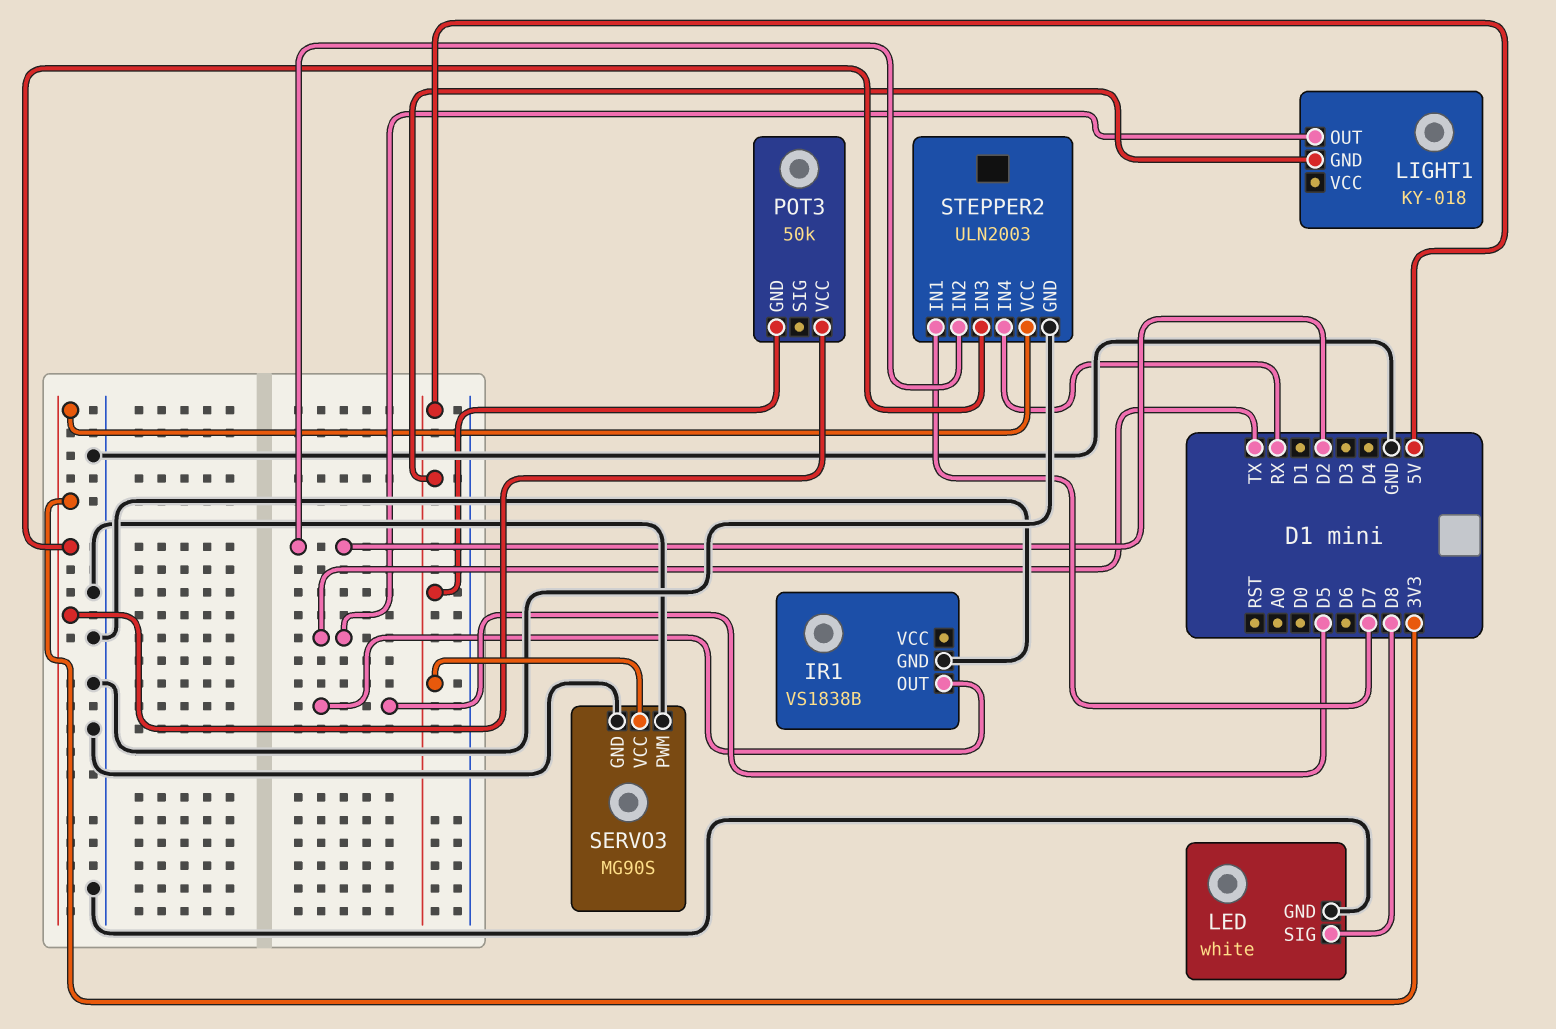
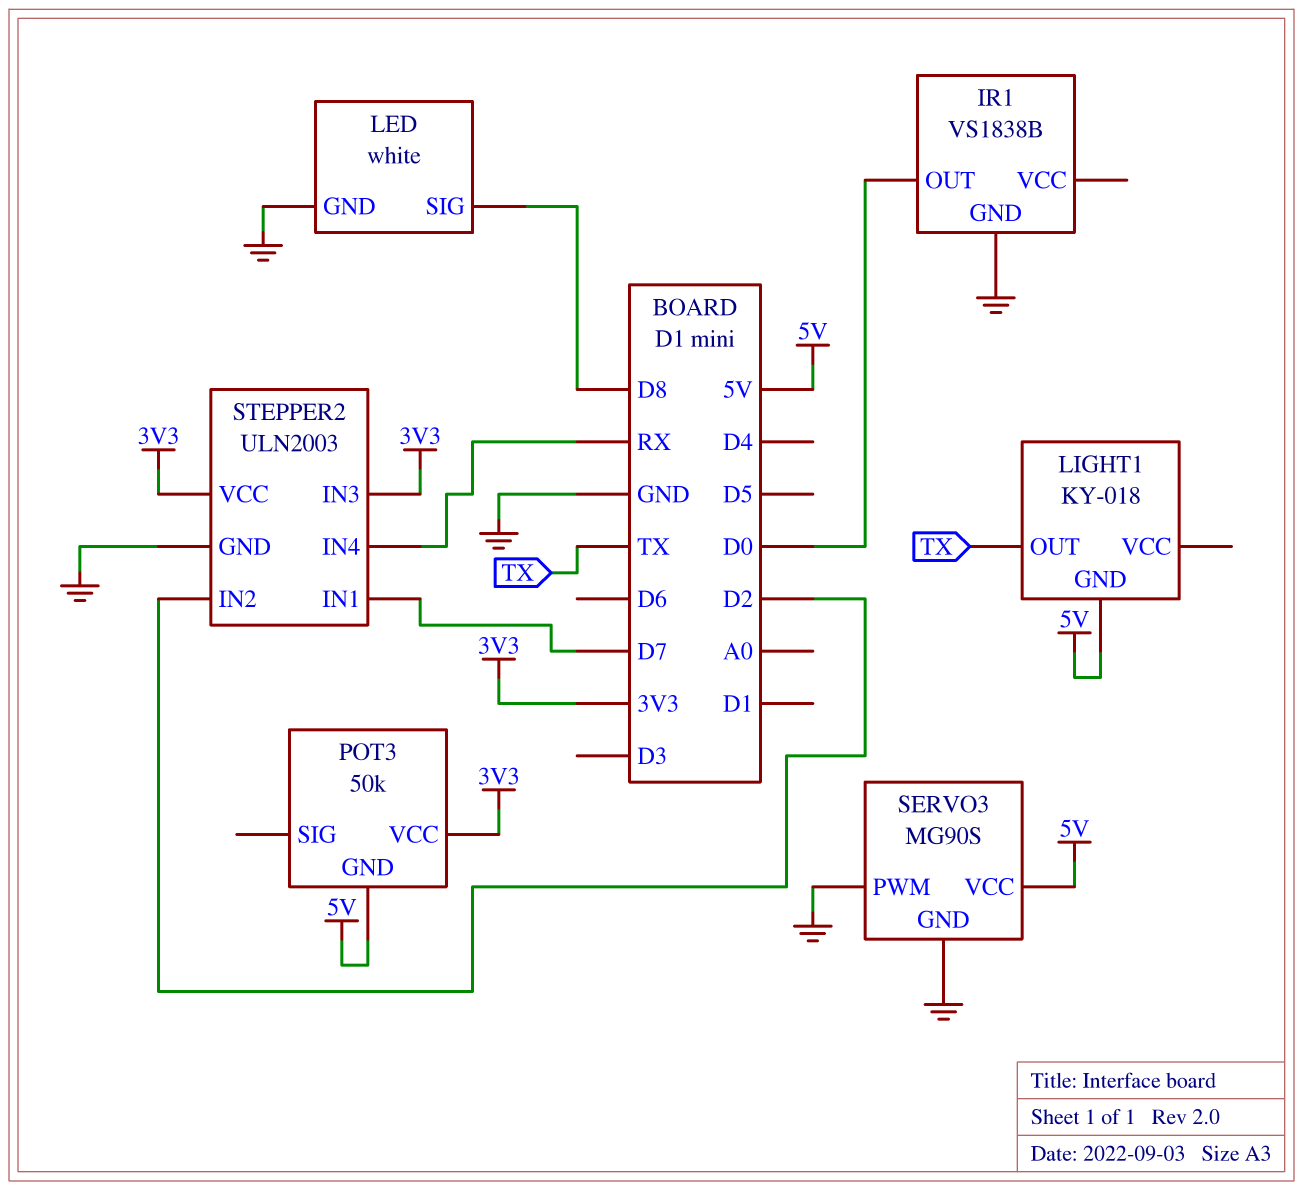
IR1 pin OUT: D5 -> D0

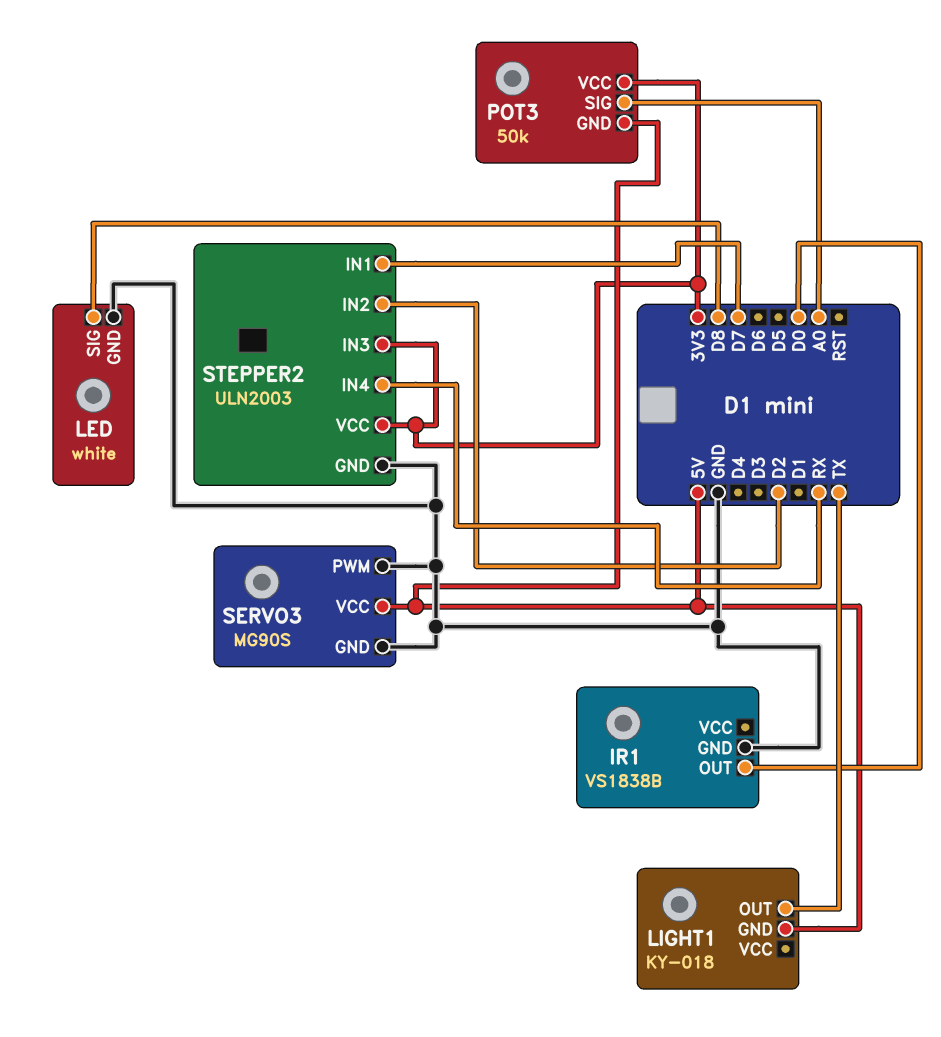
POT3 pin SIG: none -> A0

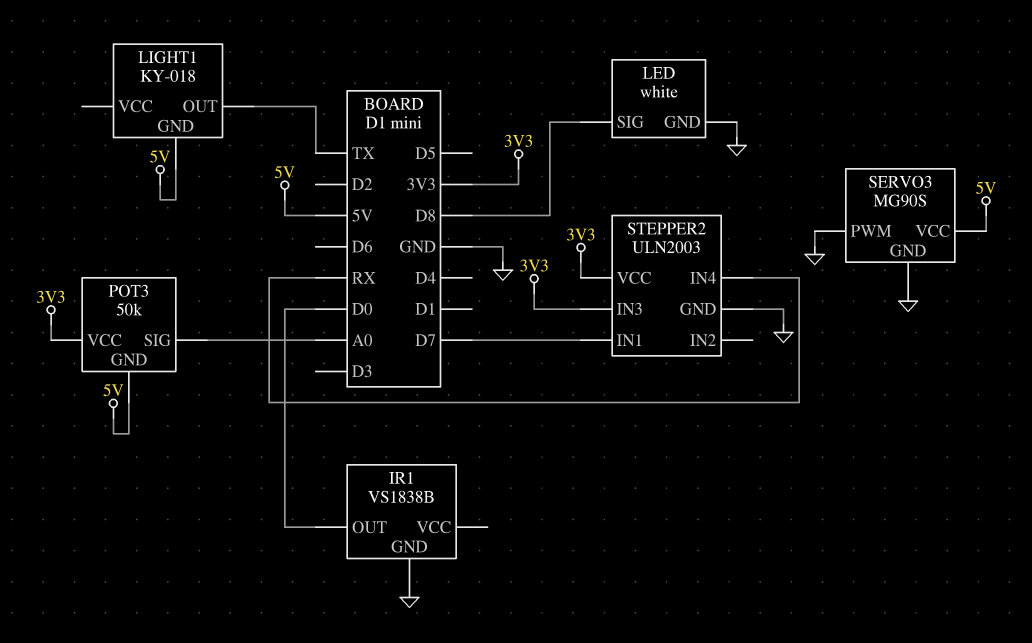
STEPPER2 pin IN2: D2 -> none

